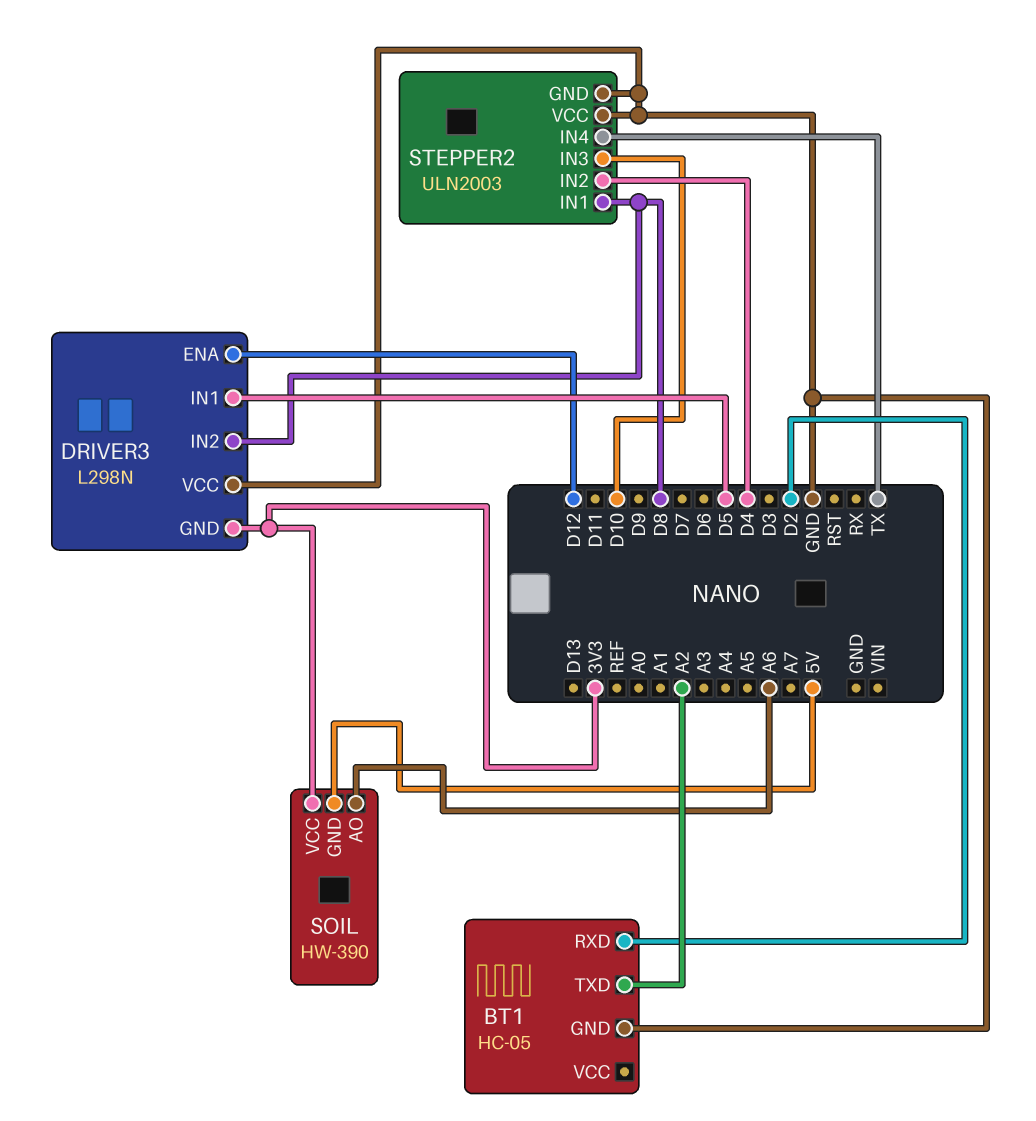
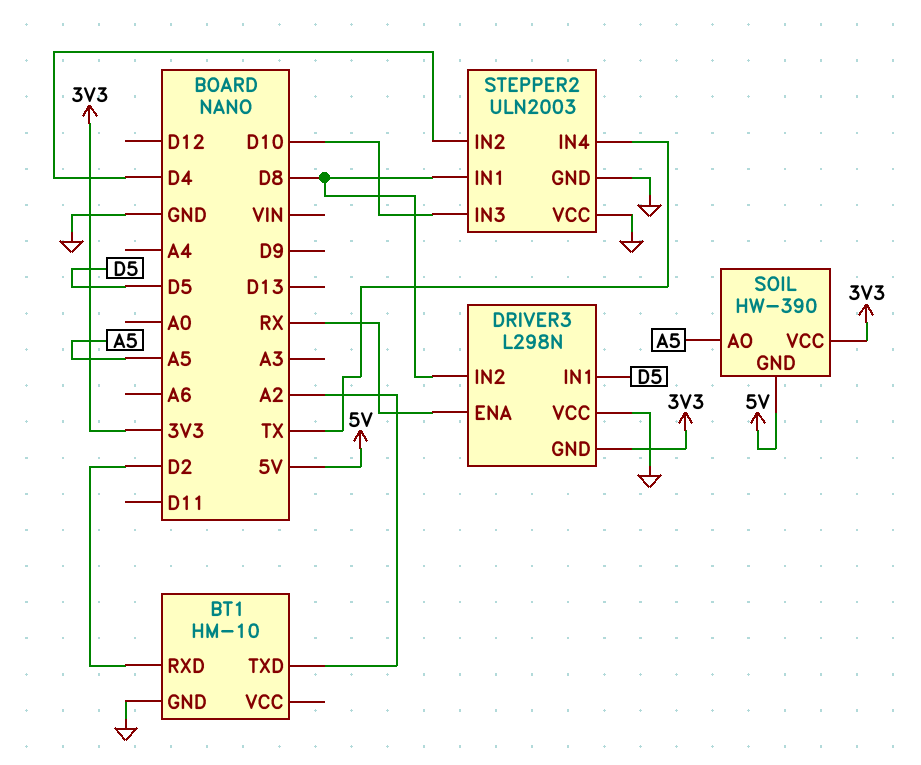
BT1: HC-05 -> HM-10
DRIVER3 pin ENA: D12 -> RX
SOIL pin AO: A6 -> A5

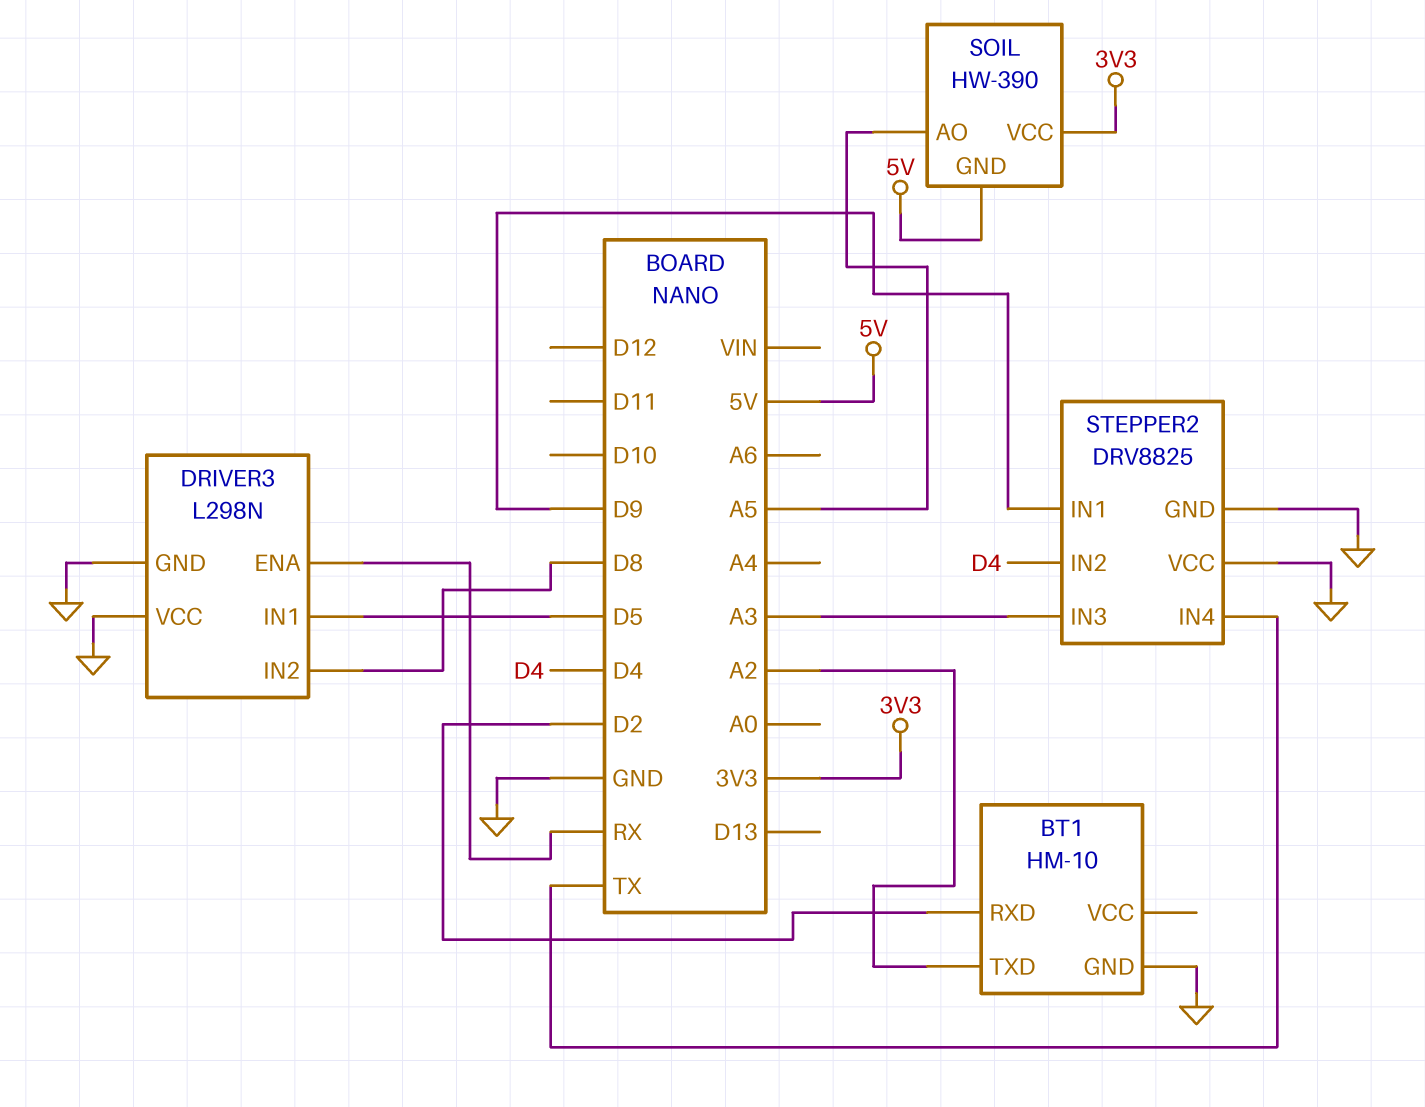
DRIVER3 pin GND: 3V3 -> GND
STEPPER2: ULN2003 -> DRV8825
STEPPER2 pin IN1: D8 -> D9
STEPPER2 pin IN3: D10 -> A3

